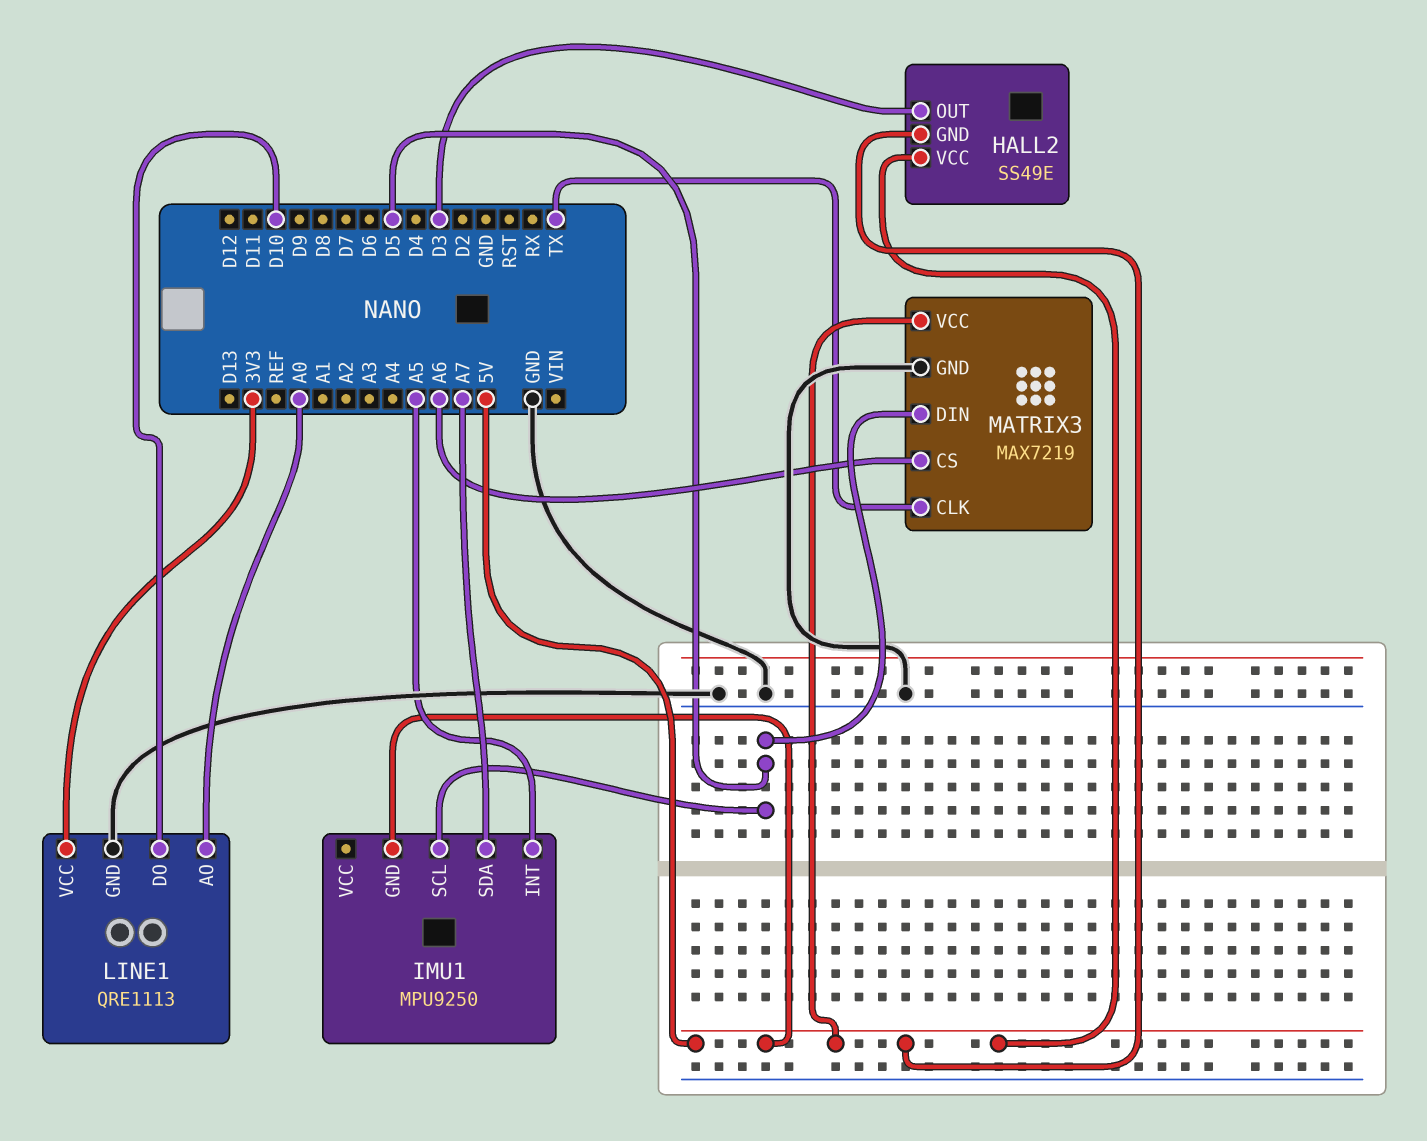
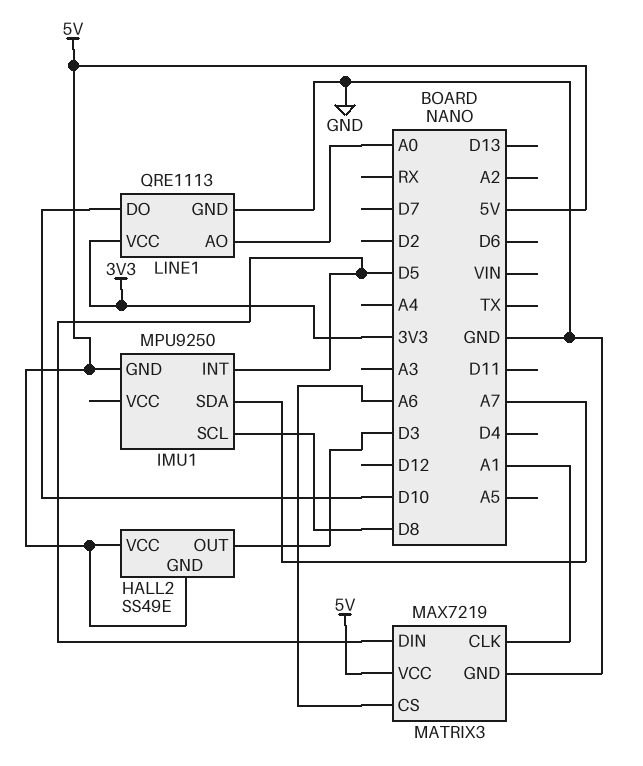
IMU1 pin INT: A5 -> D5
IMU1 pin SCL: D5 -> D8
MATRIX3 pin CLK: TX -> A1

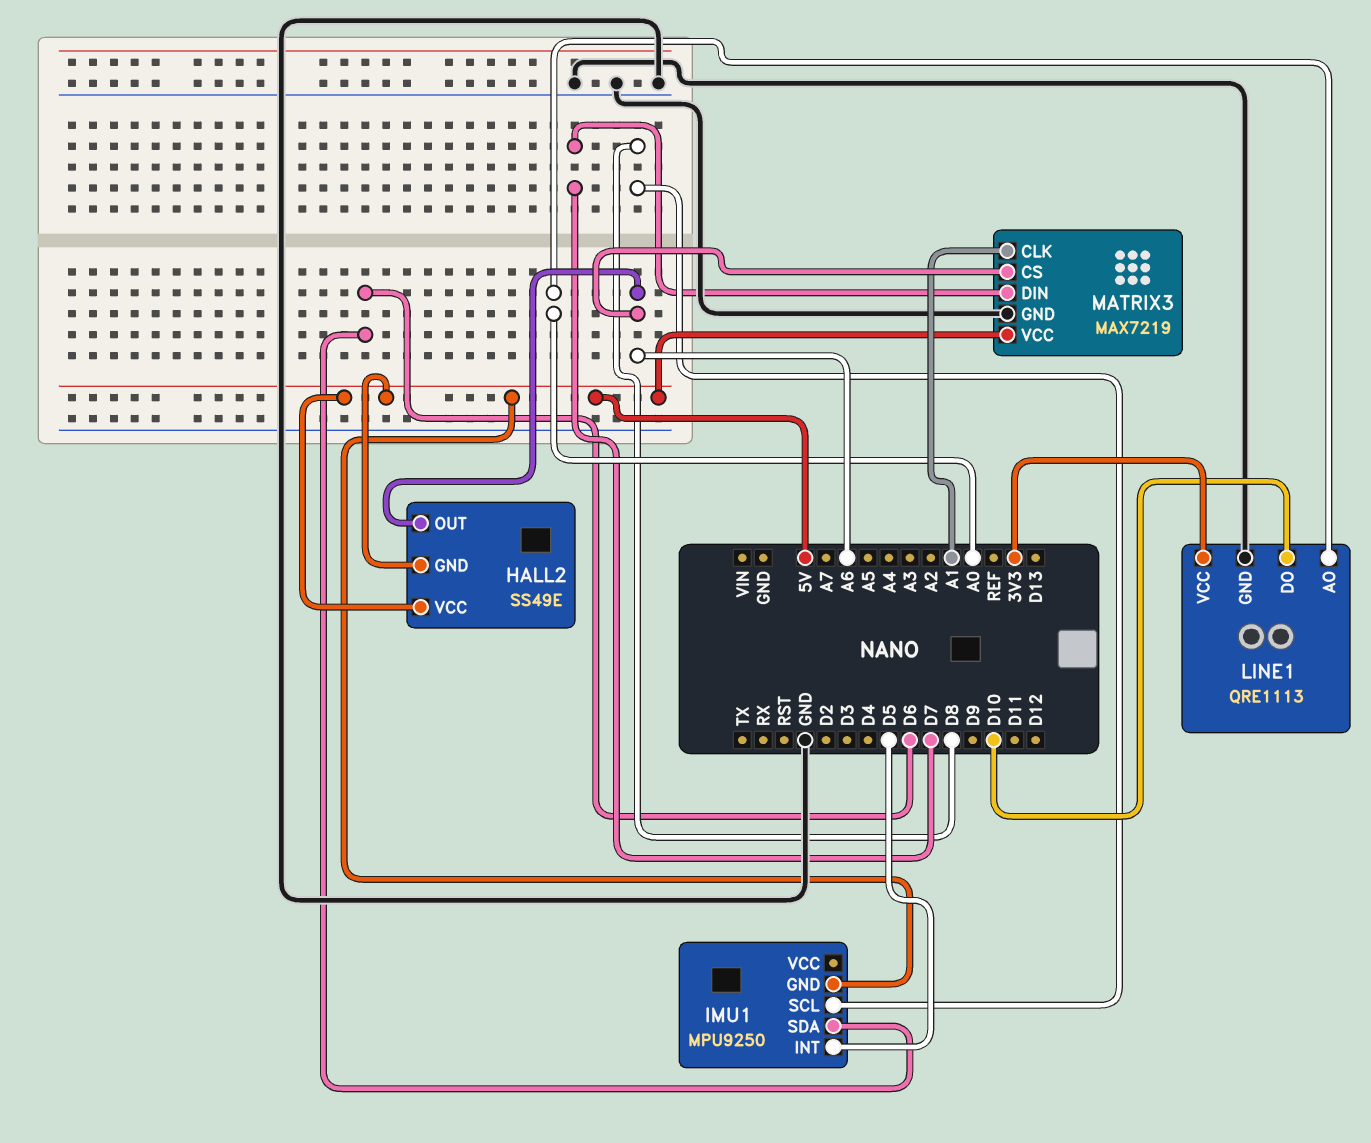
HALL2 pin OUT: D3 -> A6
IMU1 pin SDA: A7 -> D6
MATRIX3 pin DIN: D5 -> D7

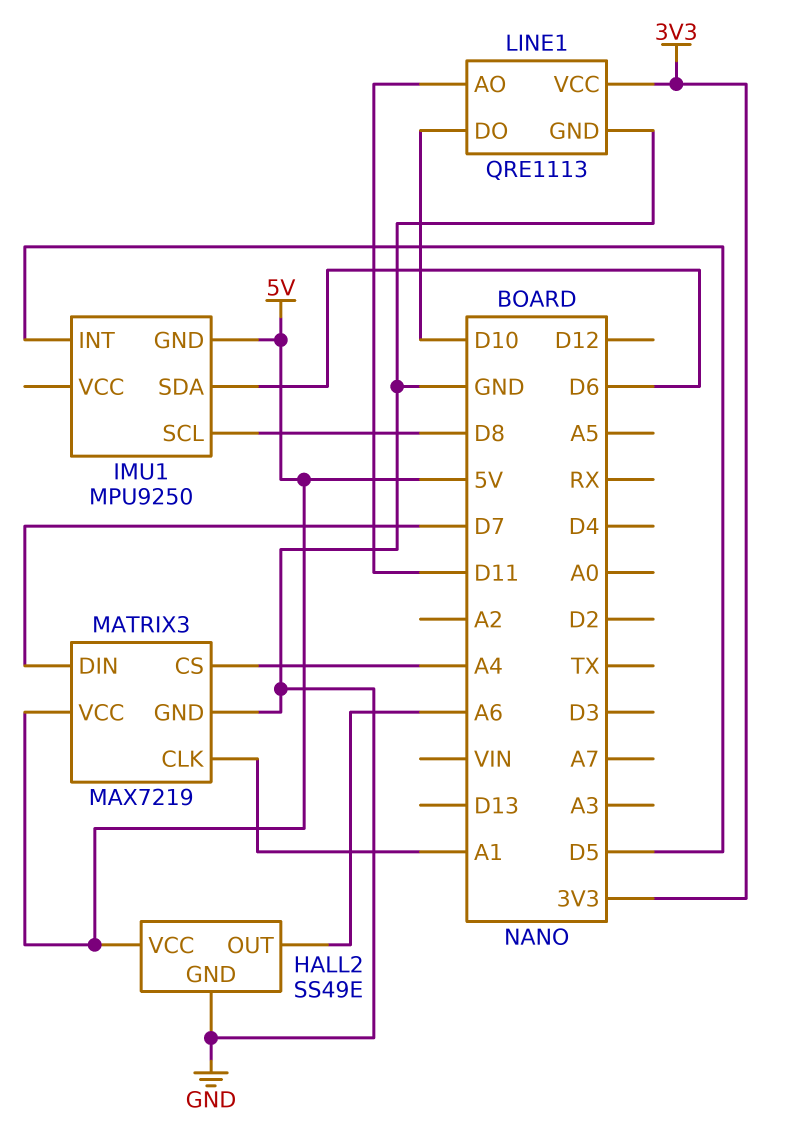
HALL2 pin GND: 5V -> GND
LINE1 pin AO: A0 -> D11
MATRIX3 pin CS: A6 -> A4

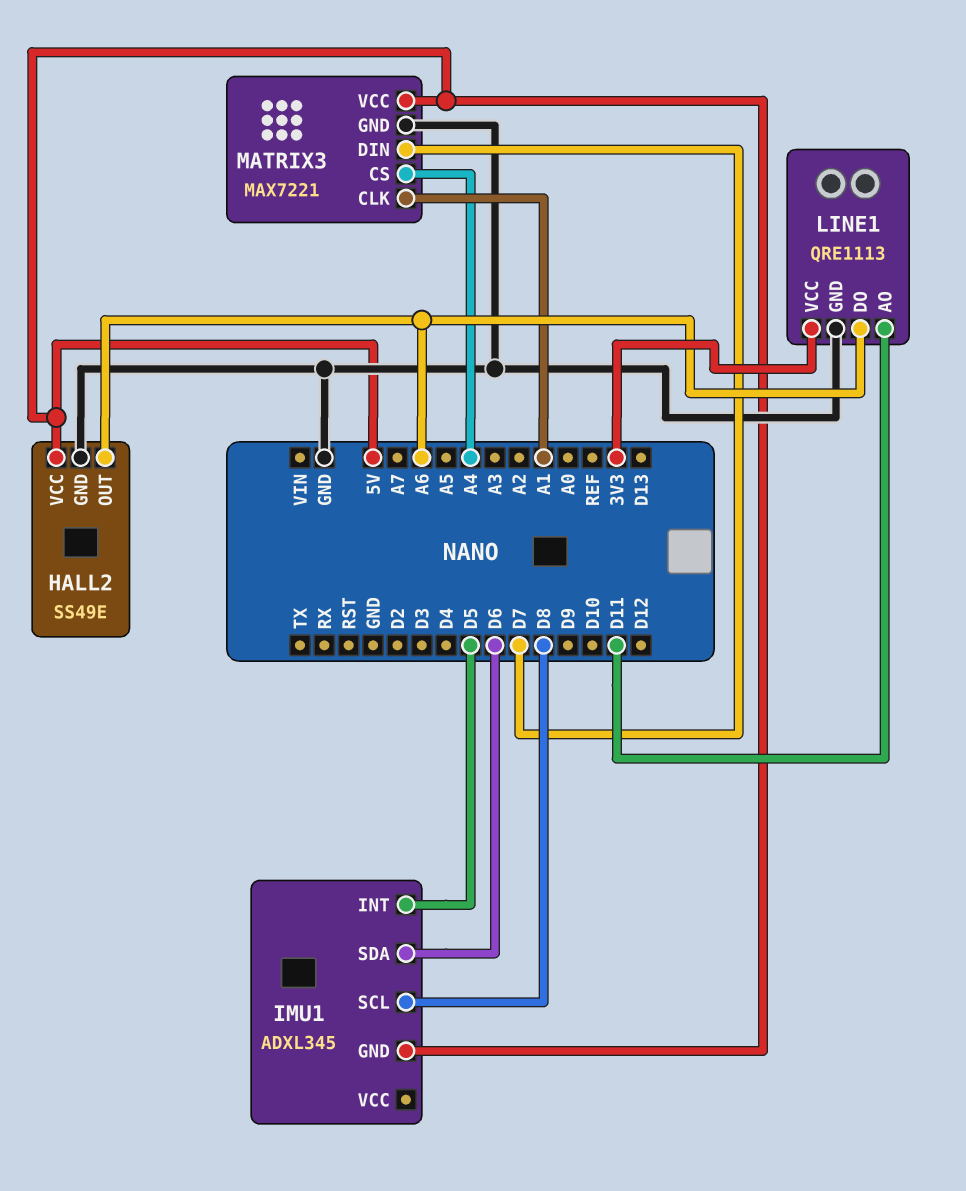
IMU1: MPU9250 -> ADXL345
LINE1 pin DO: D10 -> A6
MATRIX3: MAX7219 -> MAX7221

